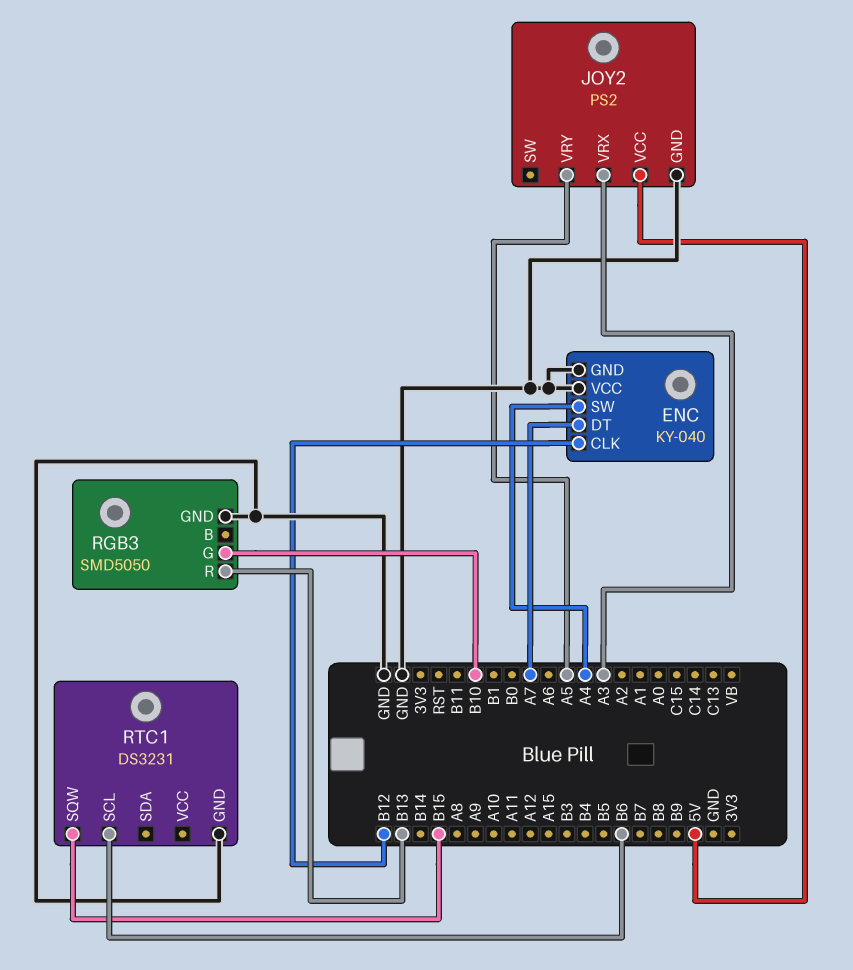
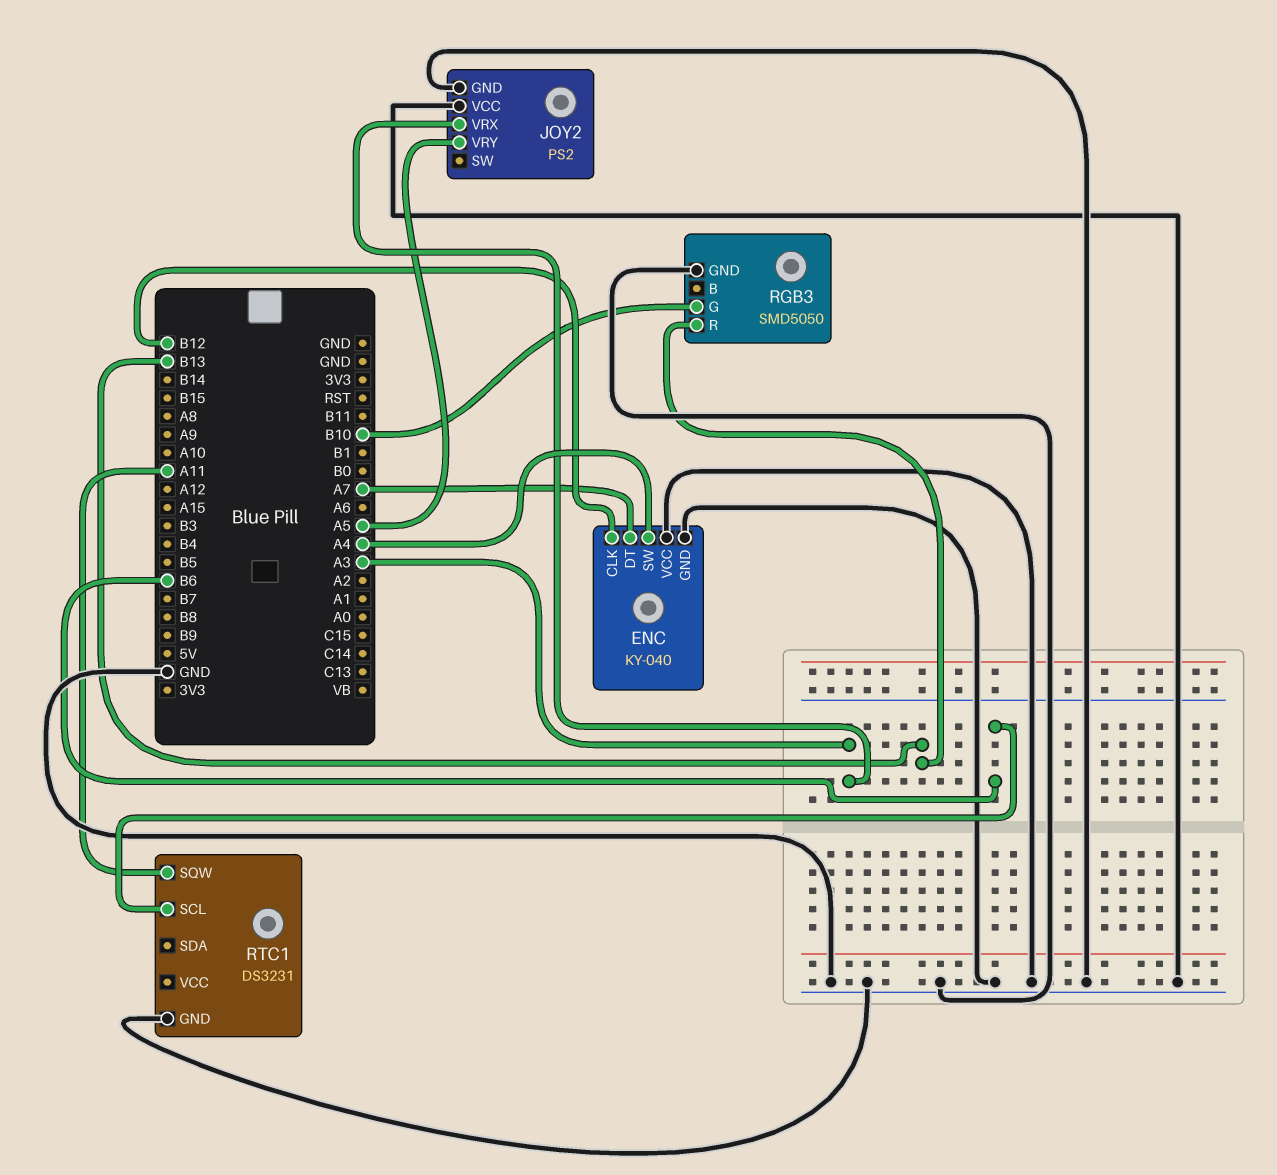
JOY2 pin VCC: 5V -> GND
RTC1 pin SQW: B15 -> A11

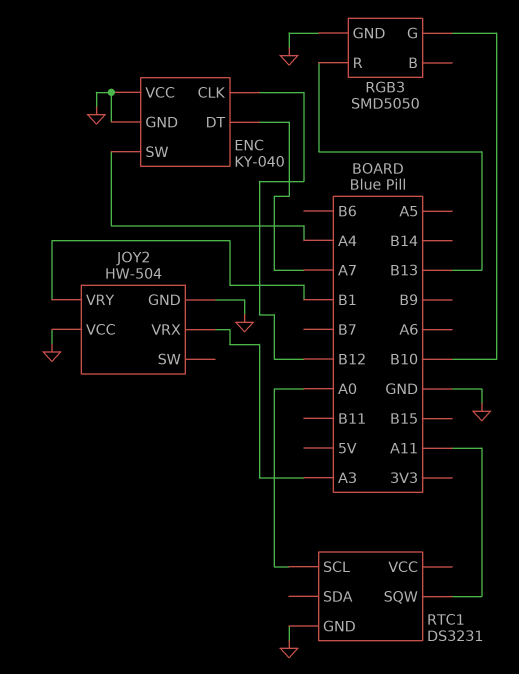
JOY2: PS2 -> HW-504
JOY2 pin VRY: A5 -> B1
RTC1 pin SCL: B6 -> A0

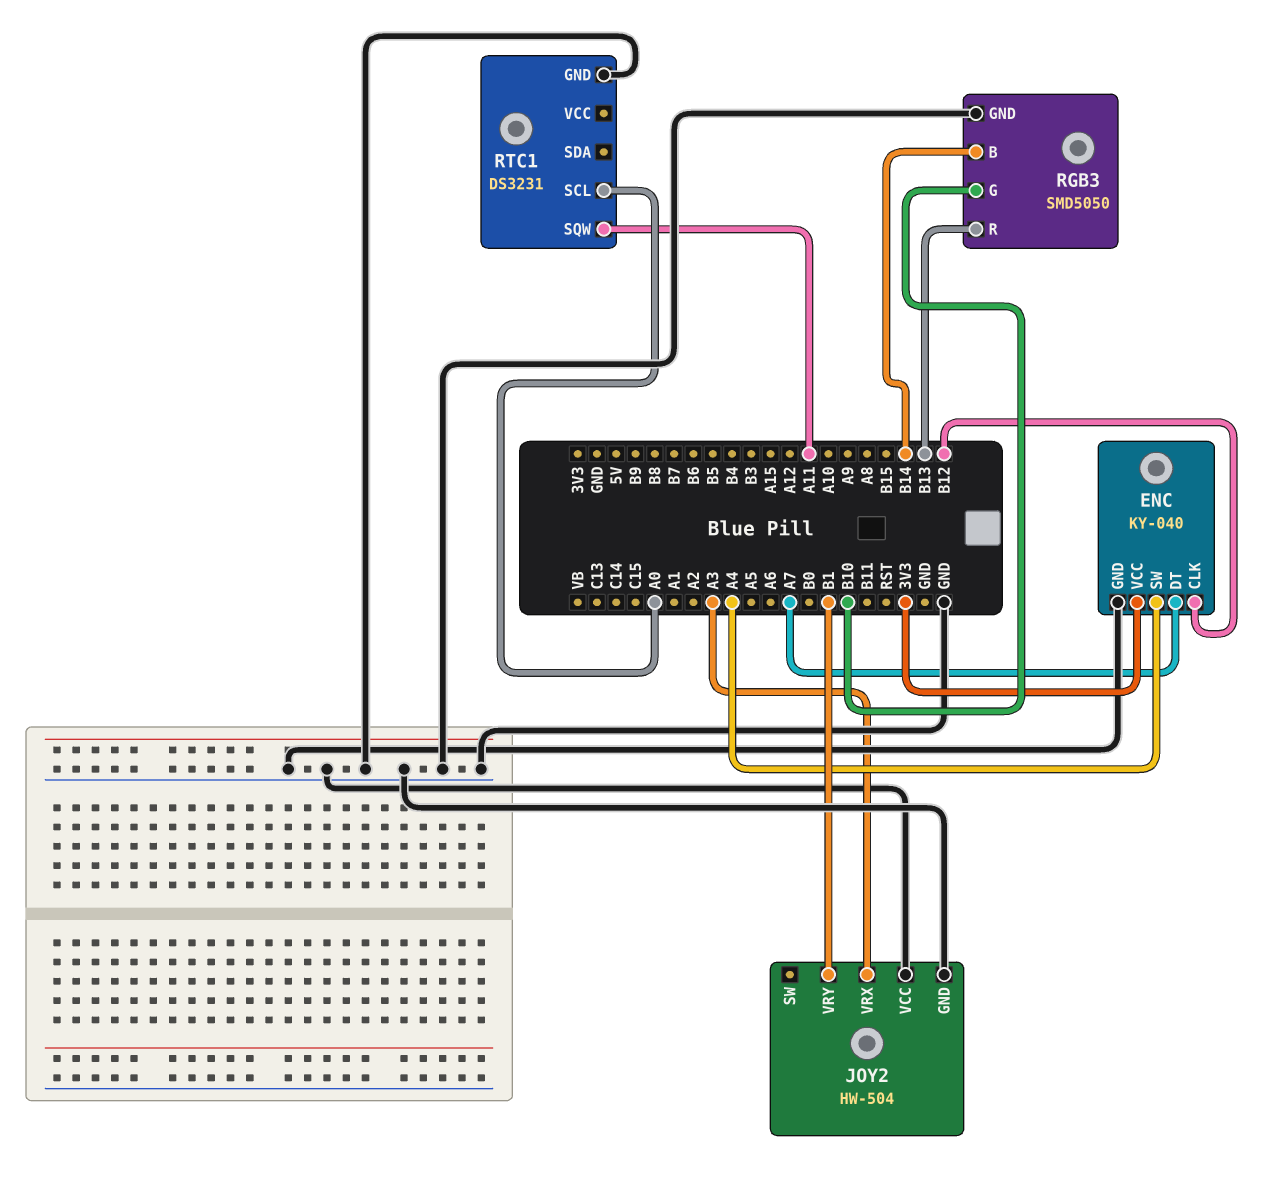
ENC pin VCC: GND -> 3V3
RGB3 pin B: none -> B14

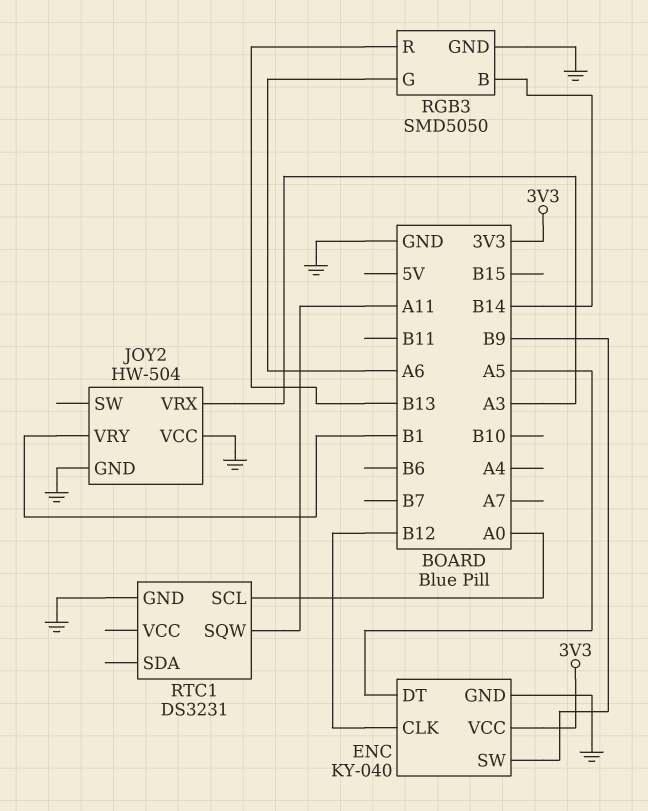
ENC pin DT: A7 -> A5
ENC pin SW: A4 -> B9
RGB3 pin G: B10 -> A6

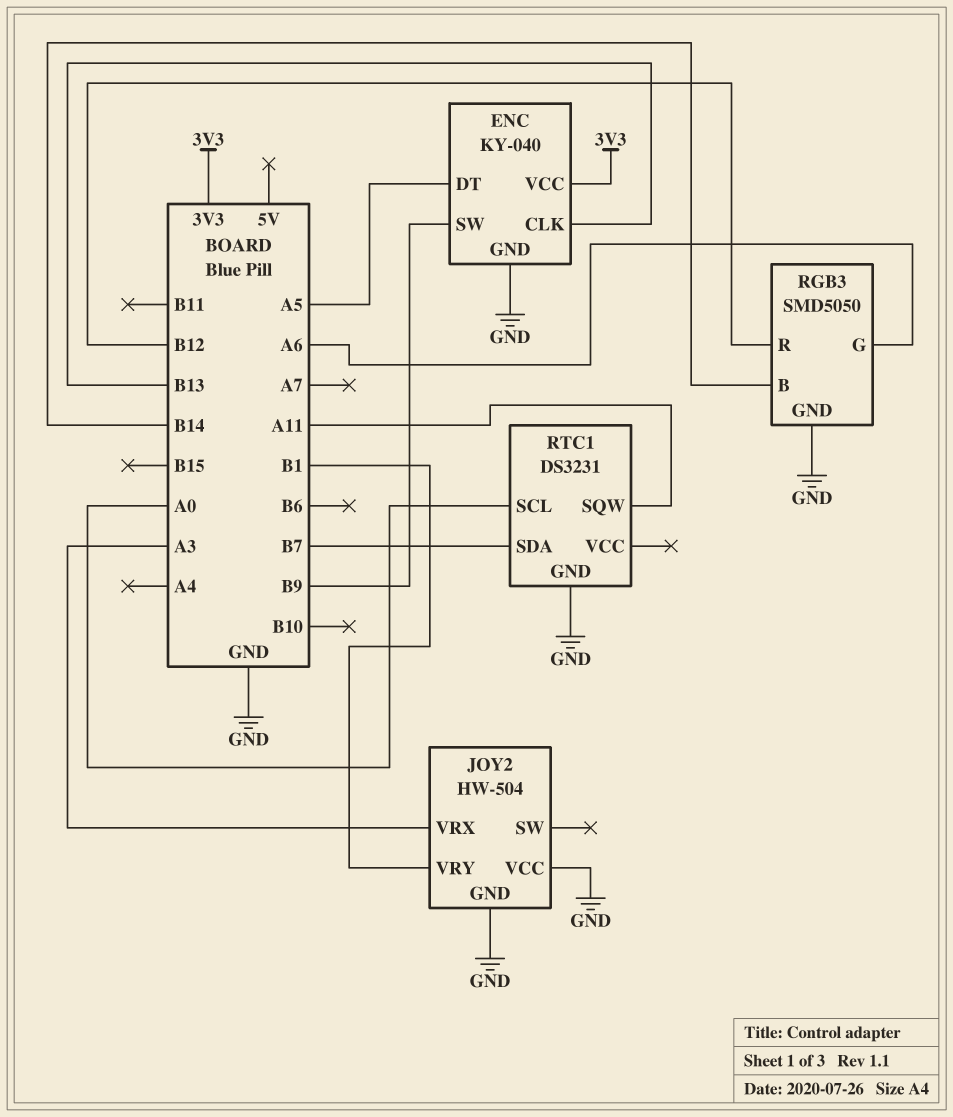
ENC pin CLK: B12 -> B13
RGB3 pin R: B13 -> B12
RTC1 pin SDA: none -> B7

